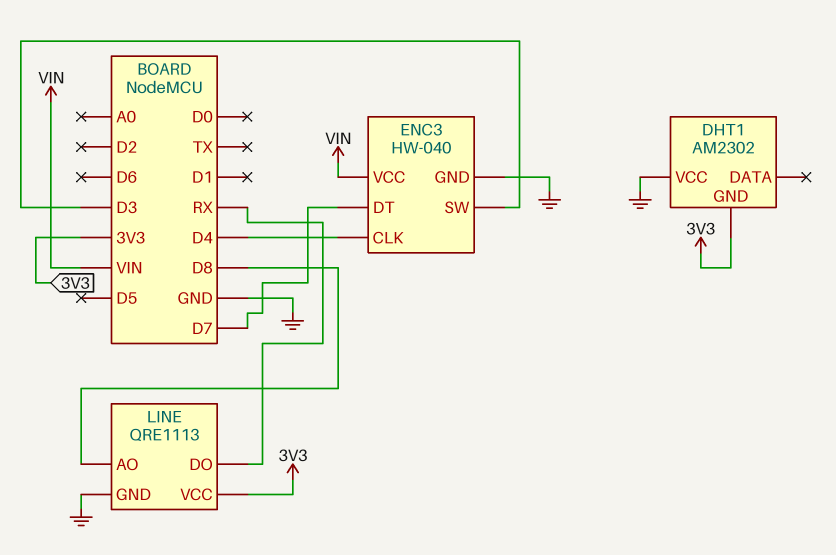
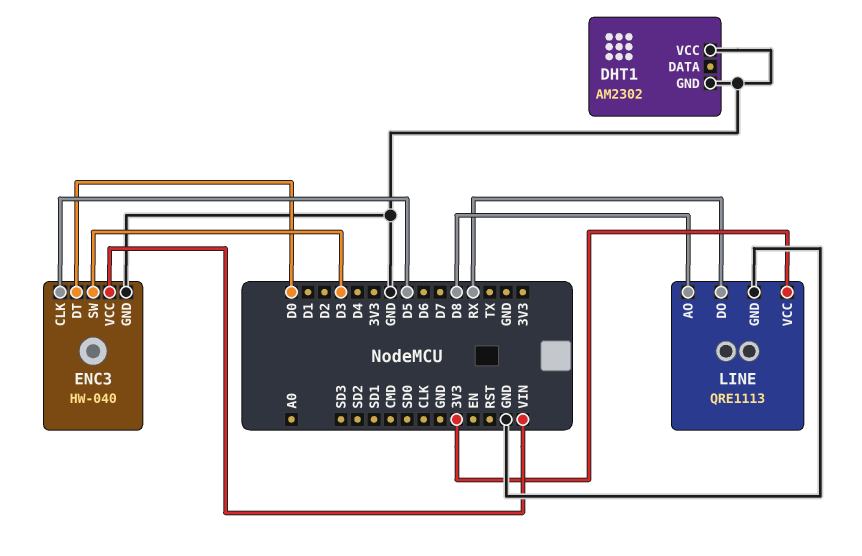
DHT1 pin GND: 3V3 -> GND
ENC3 pin CLK: D4 -> D5
ENC3 pin DT: D7 -> D0

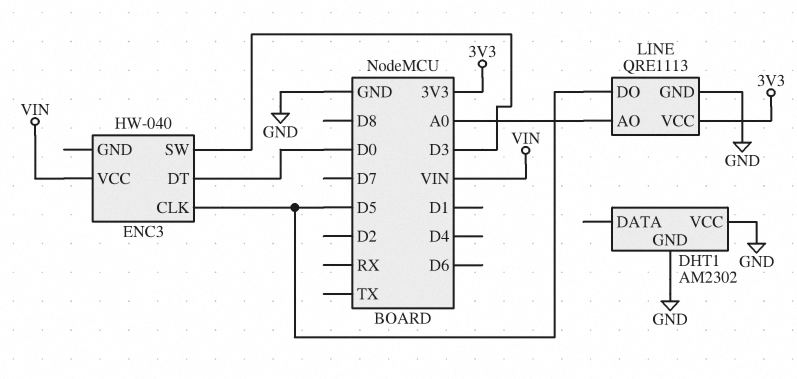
ENC3 pin GND: GND -> none
LINE pin AO: D8 -> A0
LINE pin DO: RX -> D5

